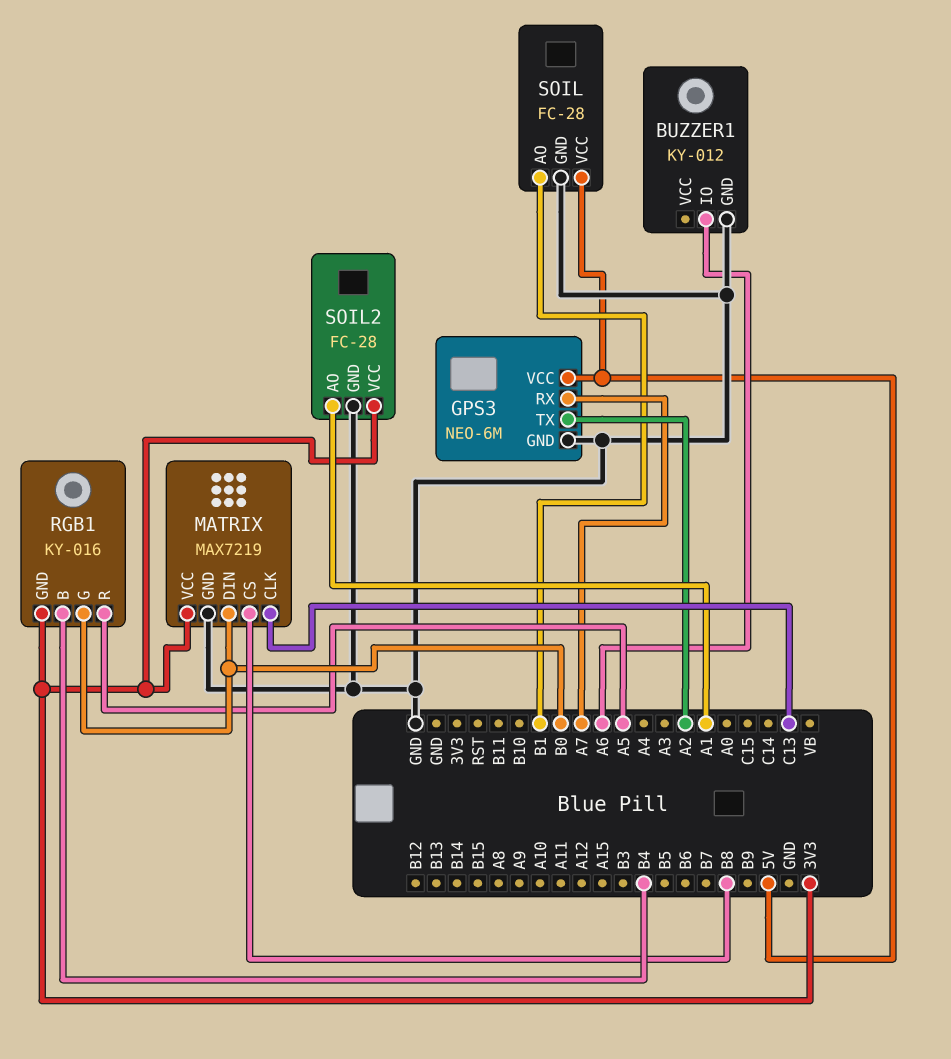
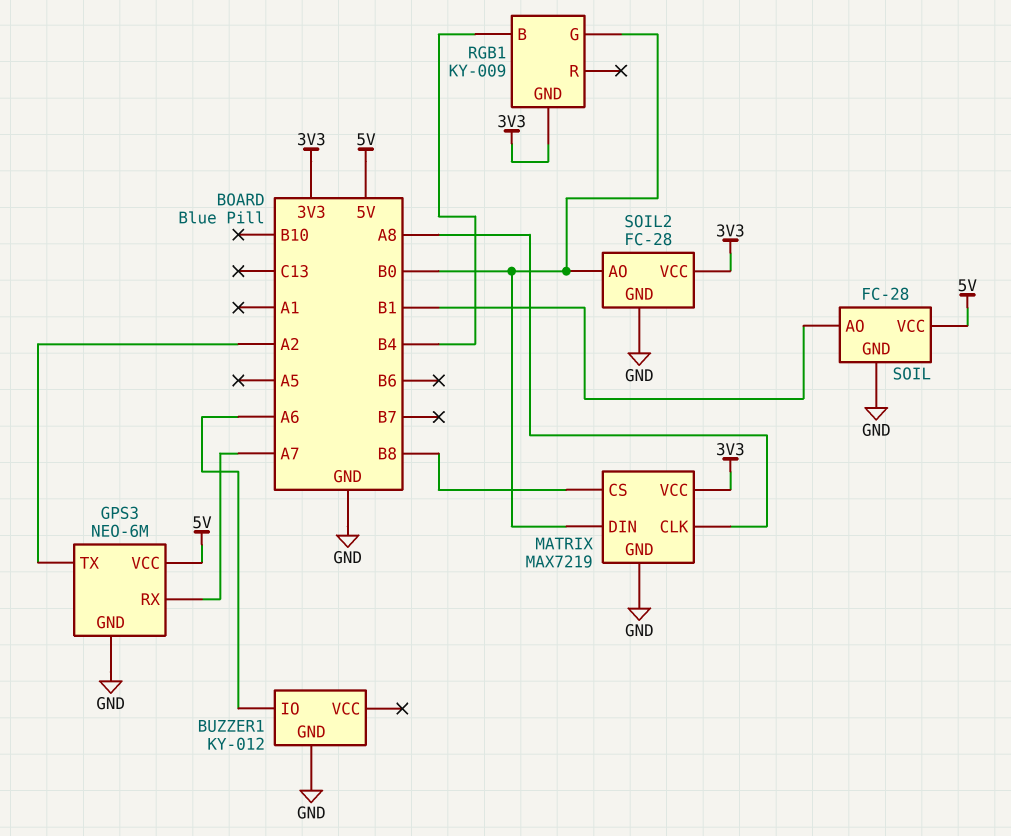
MATRIX pin CLK: C13 -> A8
RGB1: KY-016 -> KY-009
RGB1 pin R: A5 -> none
SOIL2 pin AO: A1 -> B0

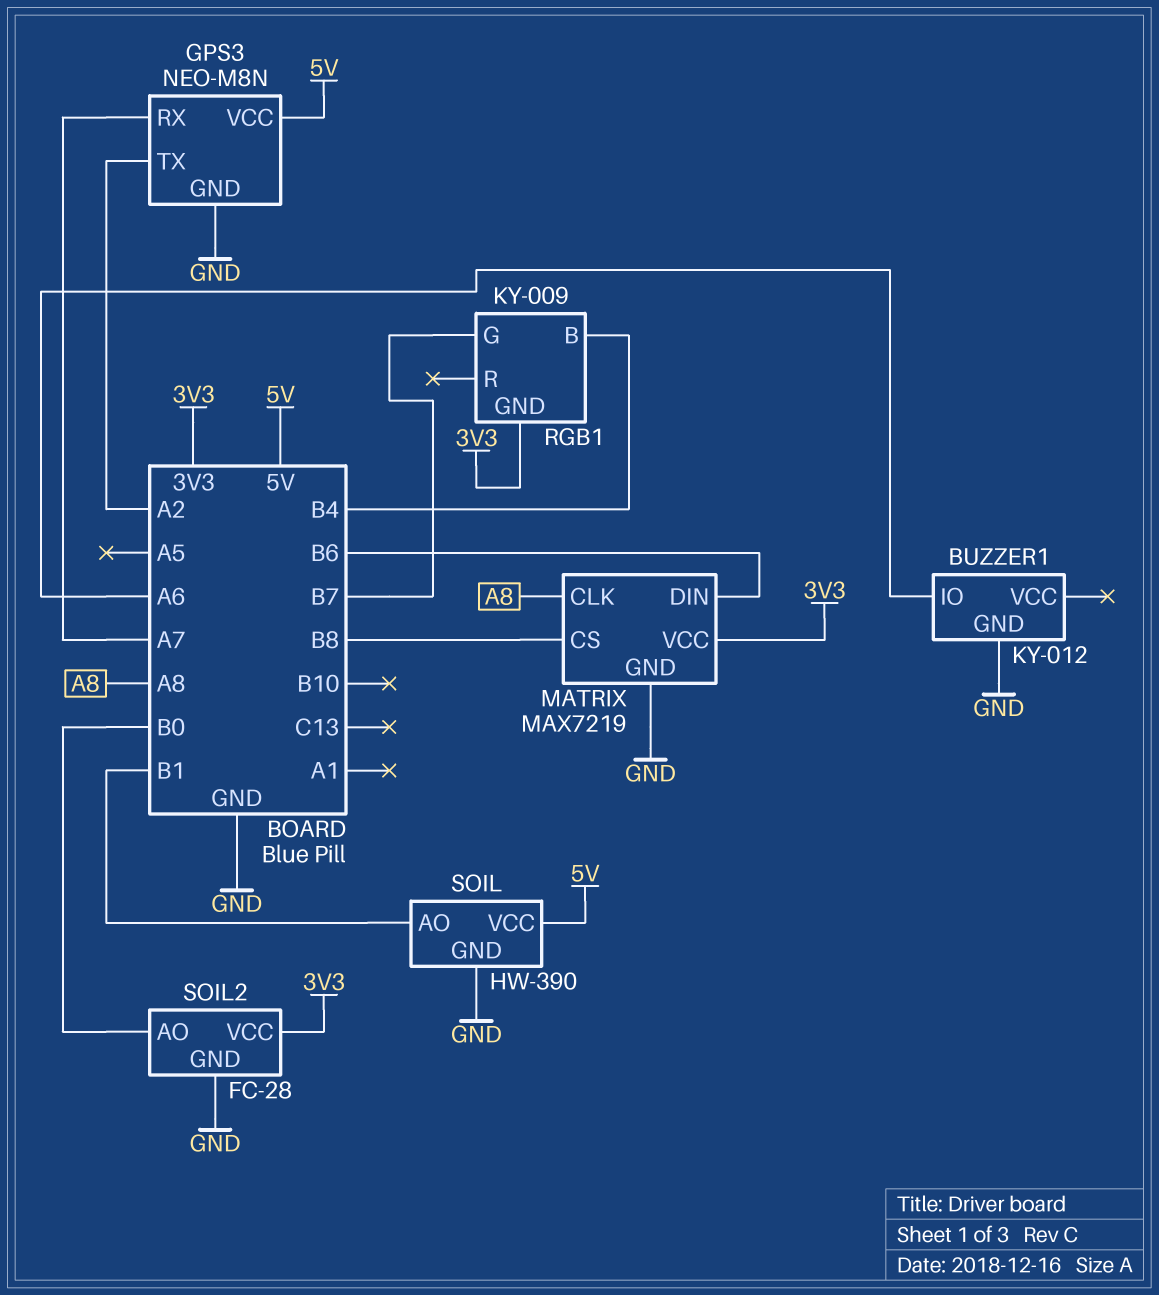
GPS3: NEO-6M -> NEO-M8N
MATRIX pin DIN: B0 -> B6
RGB1 pin G: B0 -> B7
SOIL: FC-28 -> HW-390

